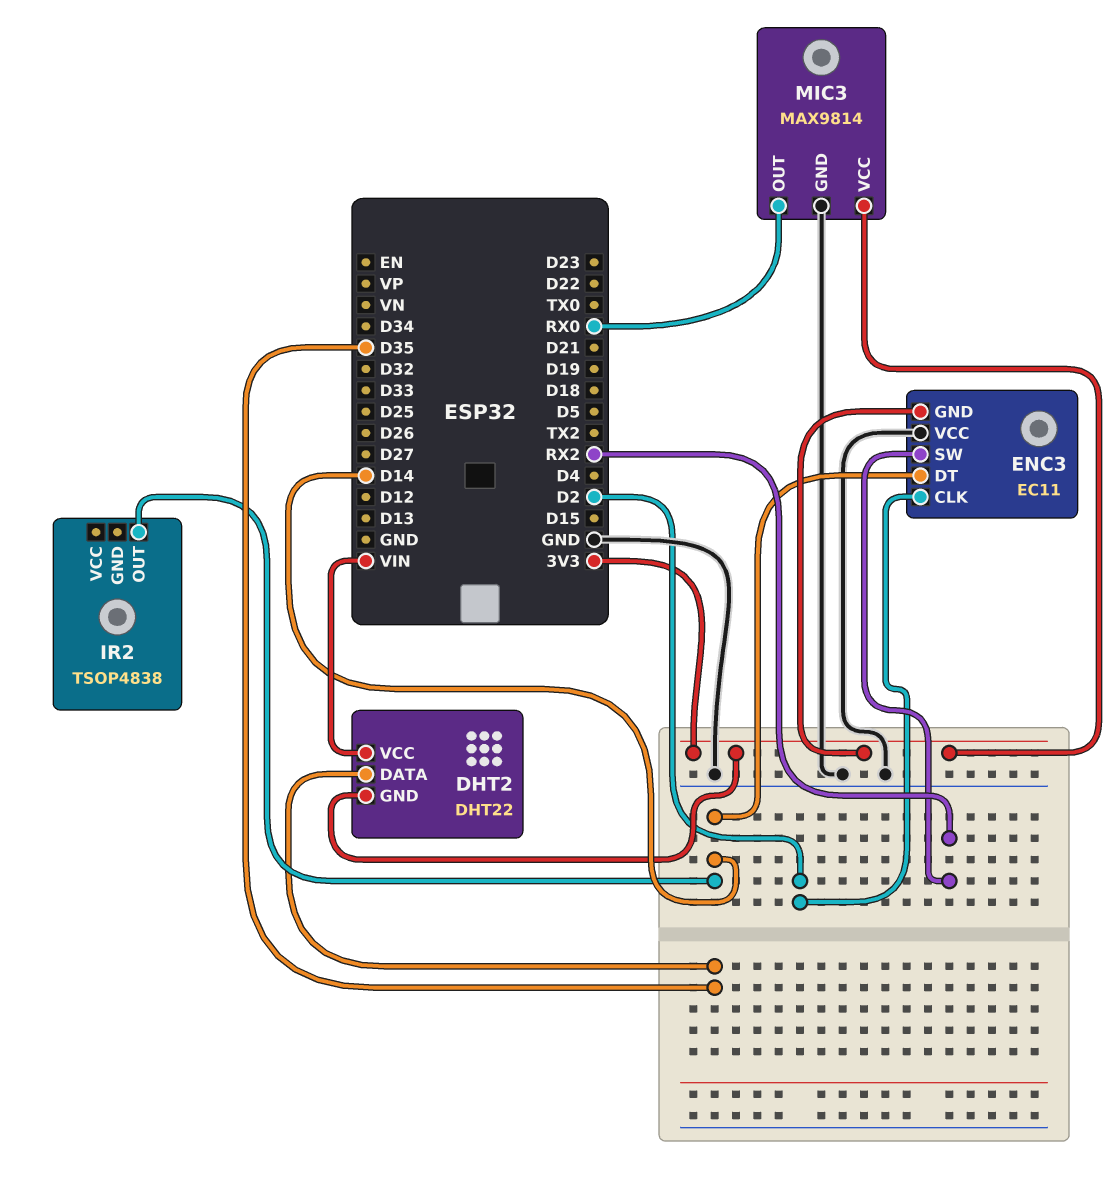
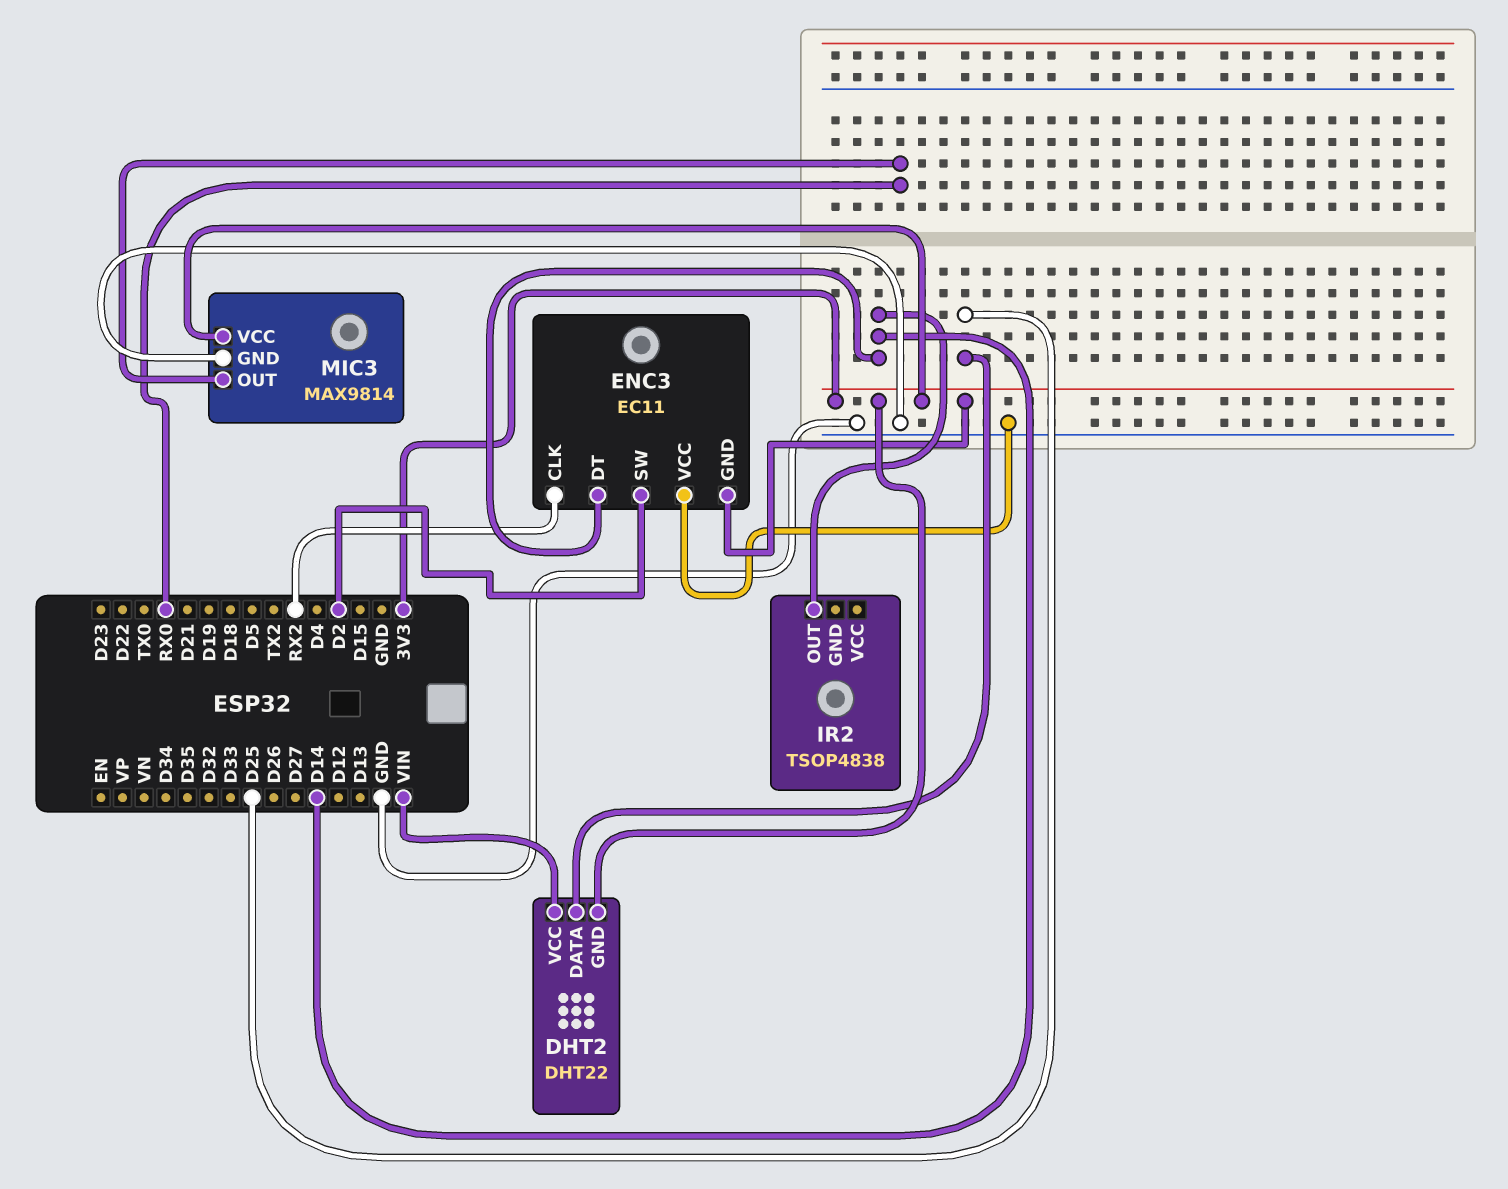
DHT2 pin DATA: D35 -> D25
ENC3 pin CLK: D2 -> RX2
ENC3 pin SW: RX2 -> D2

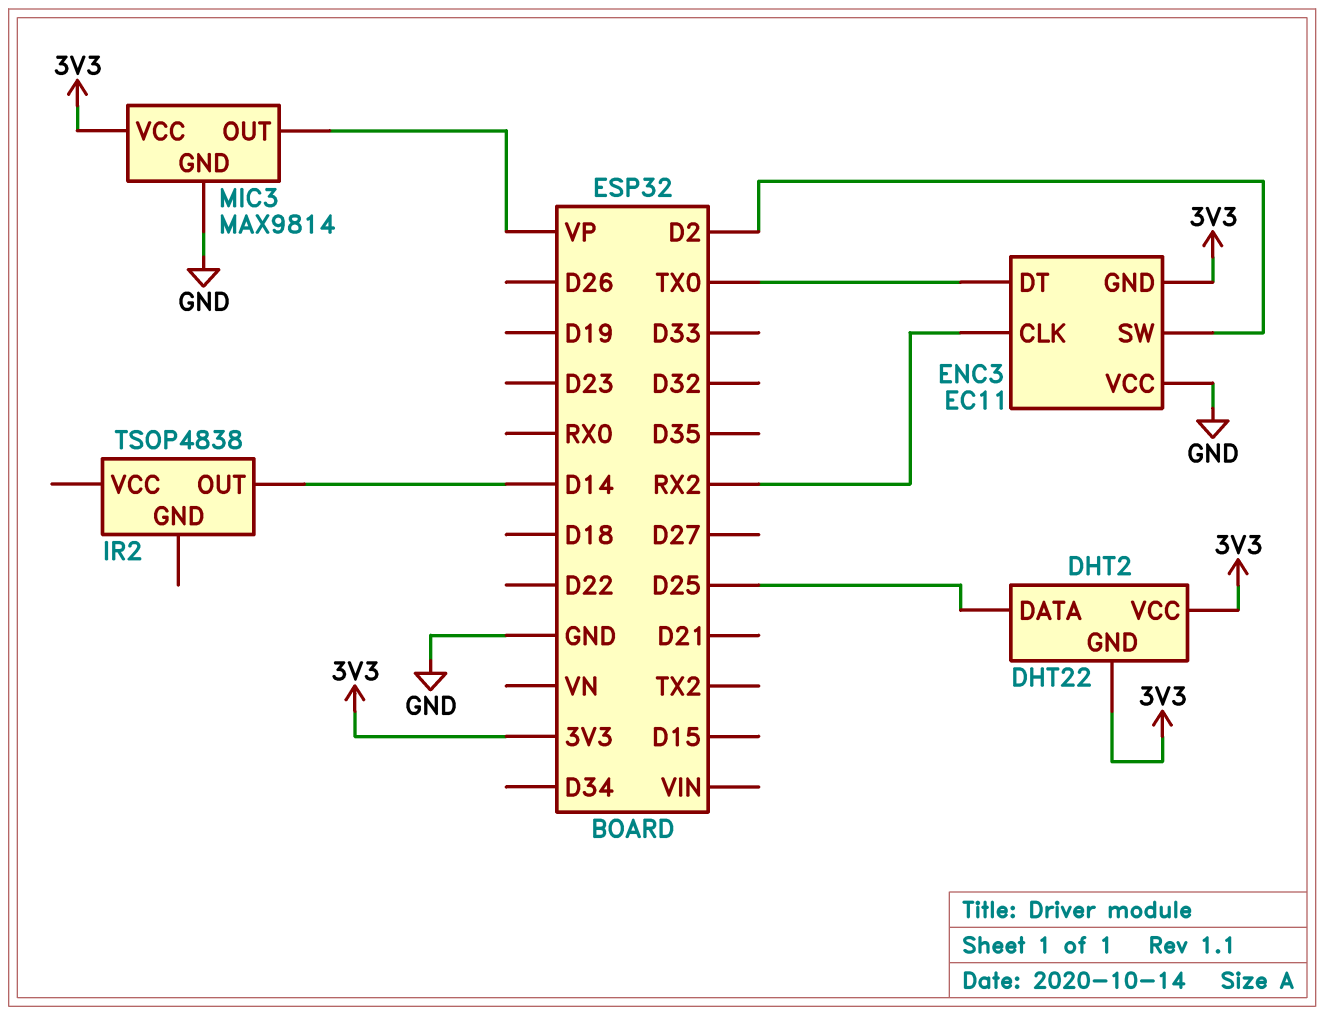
DHT2 pin VCC: VIN -> 3V3
ENC3 pin DT: D14 -> TX0
MIC3 pin OUT: RX0 -> VP

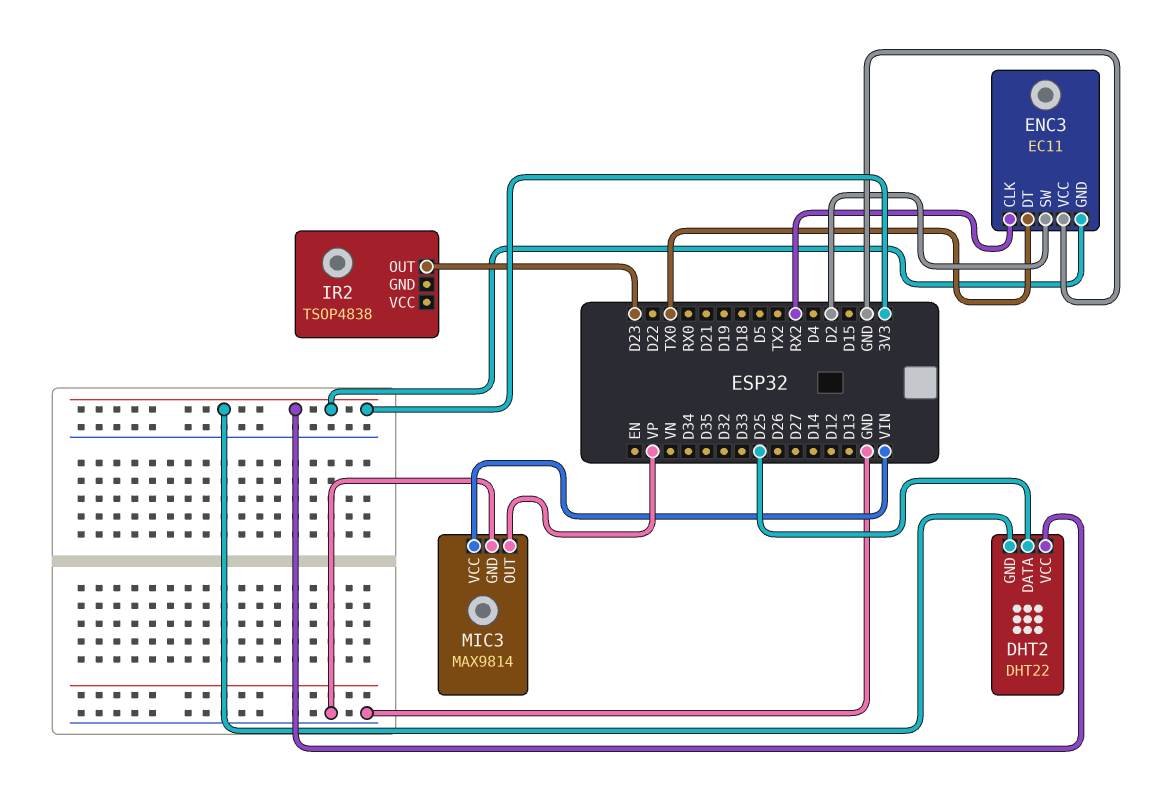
IR2 pin OUT: D14 -> D23
MIC3 pin VCC: 3V3 -> VIN

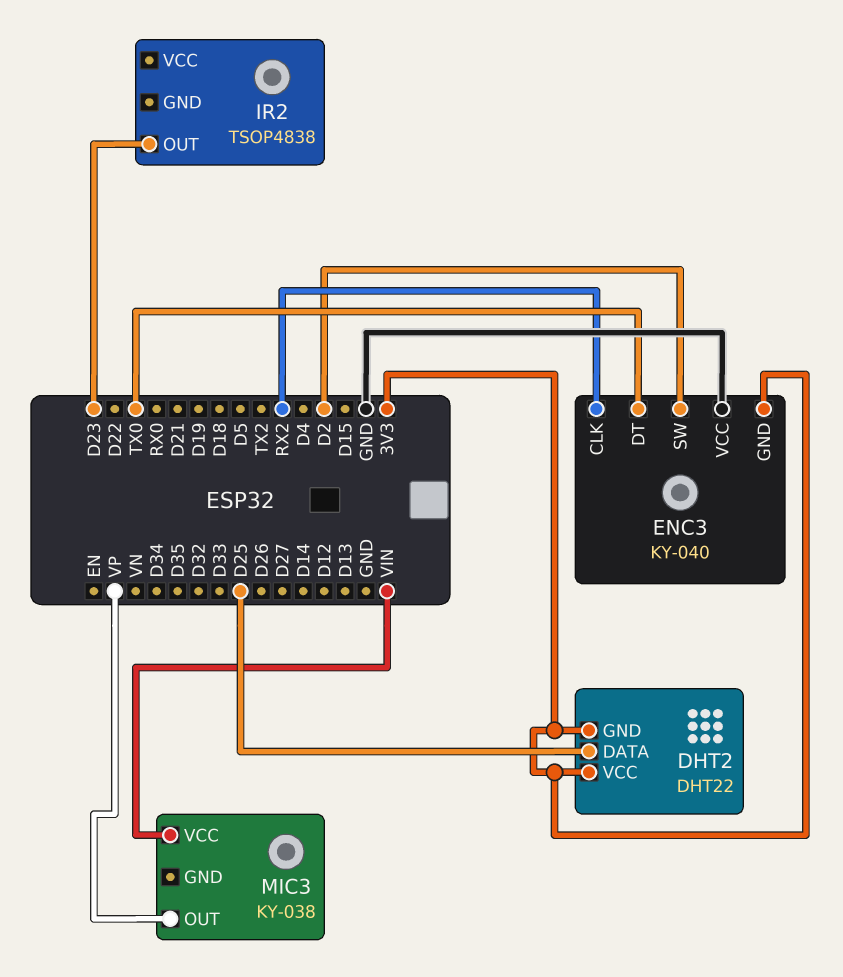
ENC3: EC11 -> KY-040
MIC3: MAX9814 -> KY-038
MIC3 pin GND: GND -> none

